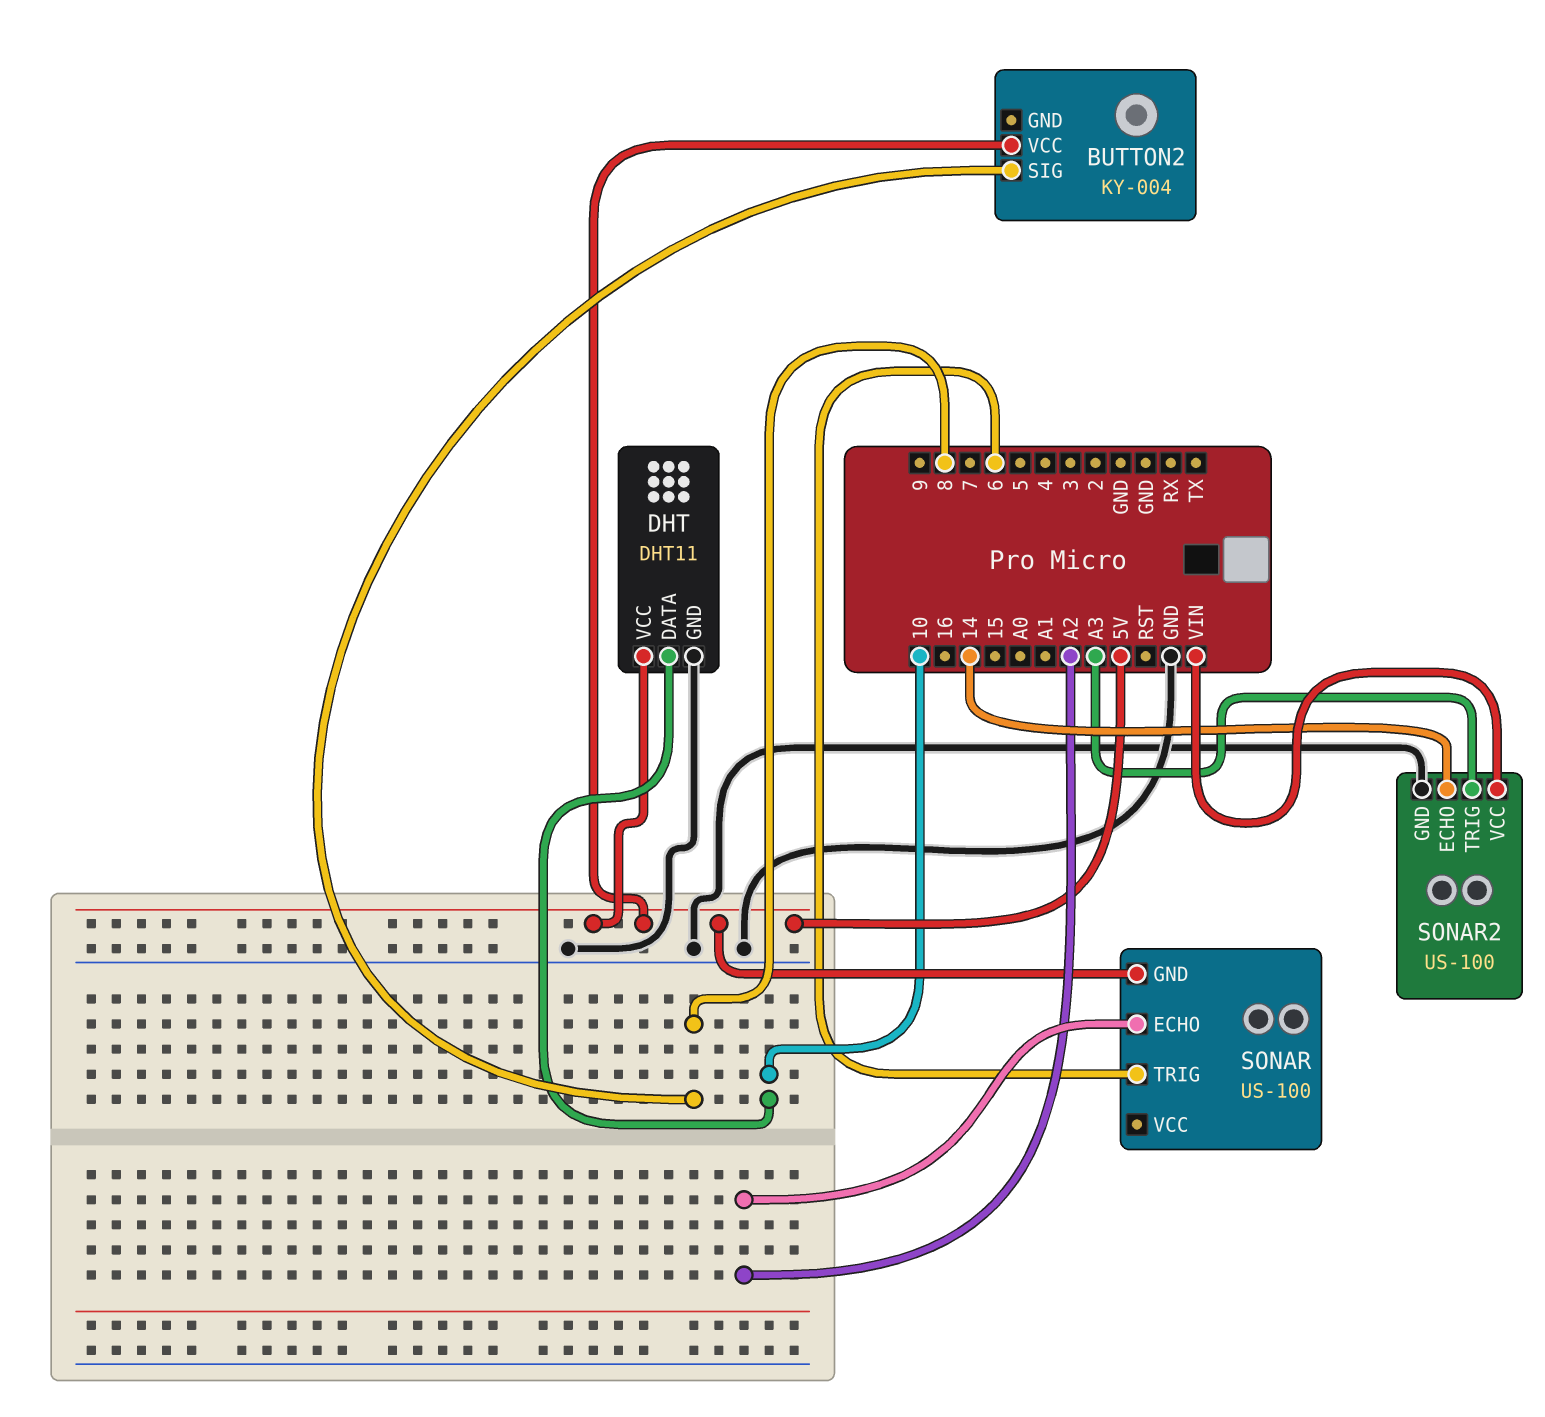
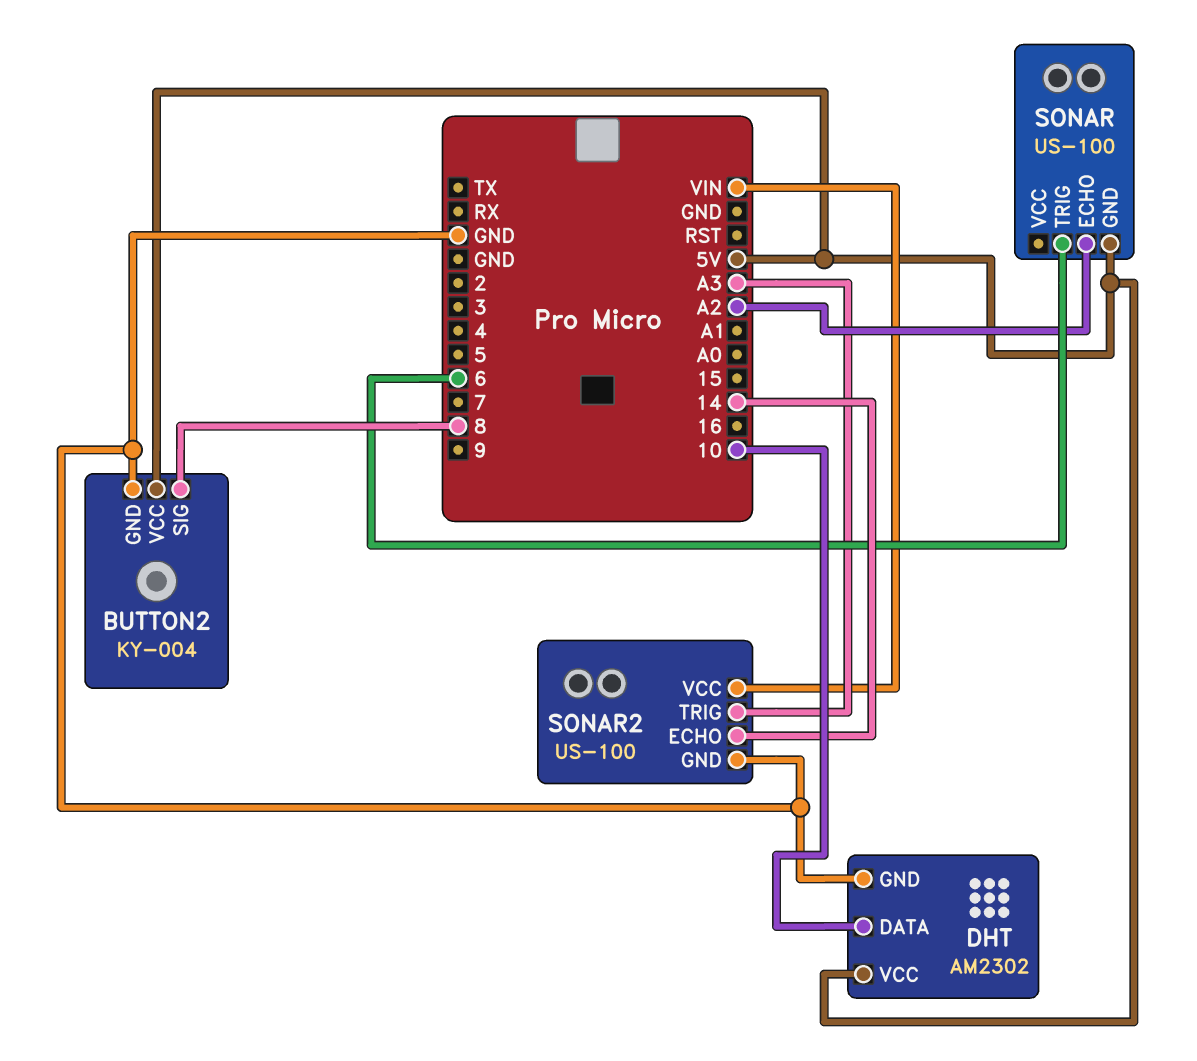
BUTTON2 pin GND: none -> GND
DHT: DHT11 -> AM2302

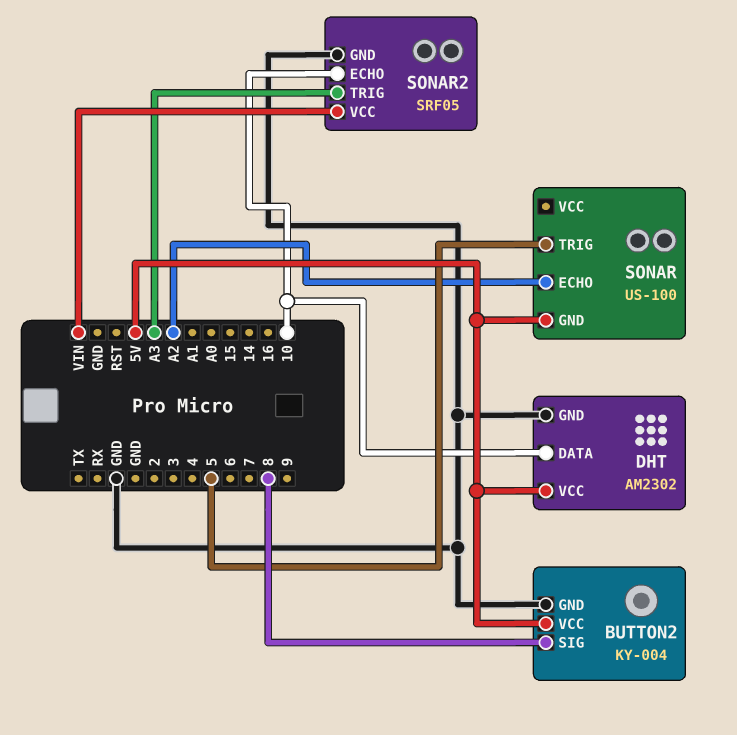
SONAR pin TRIG: 6 -> 5
SONAR2: US-100 -> SRF05
SONAR2 pin ECHO: 14 -> 10

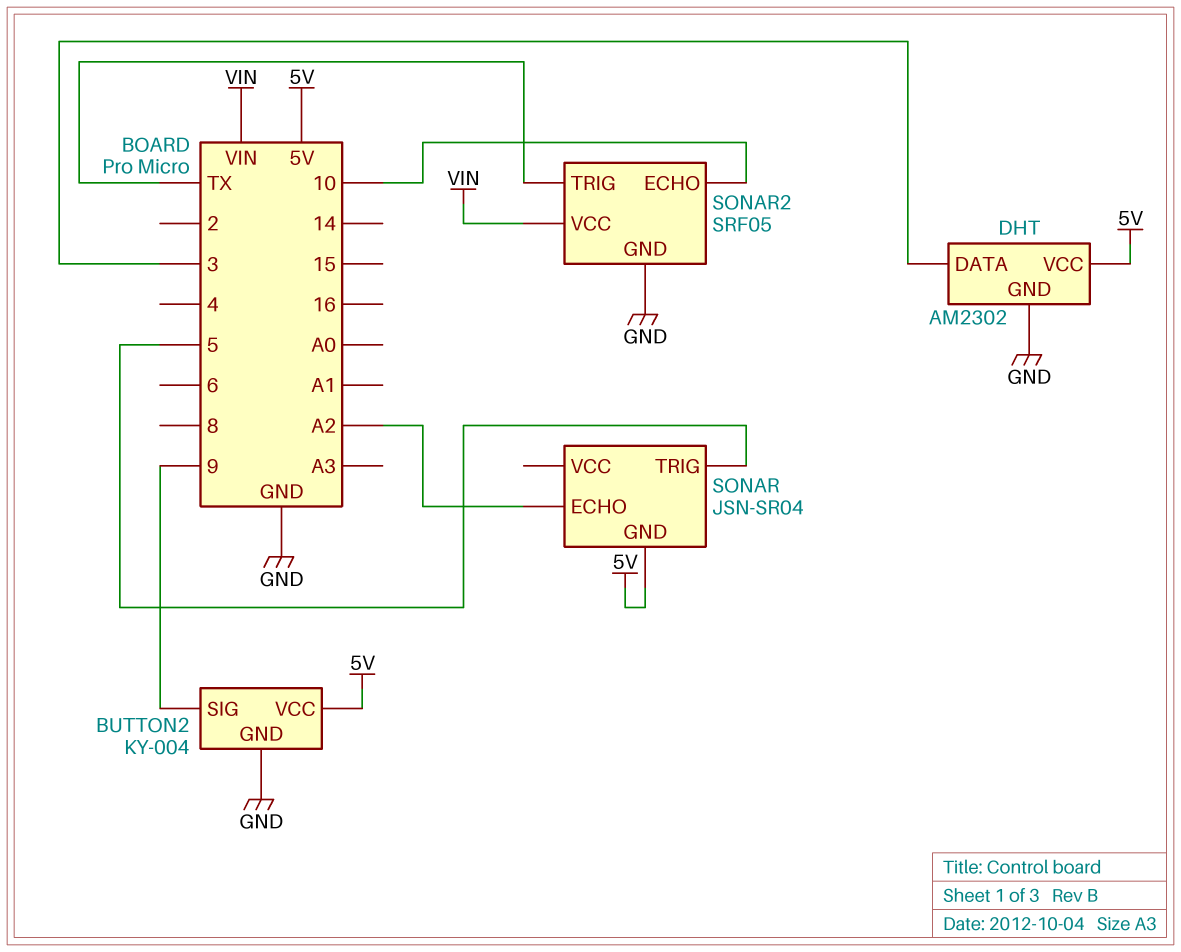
BUTTON2 pin SIG: 8 -> 9
DHT pin DATA: 10 -> 3
SONAR: US-100 -> JSN-SR04
SONAR2 pin TRIG: A3 -> TX

